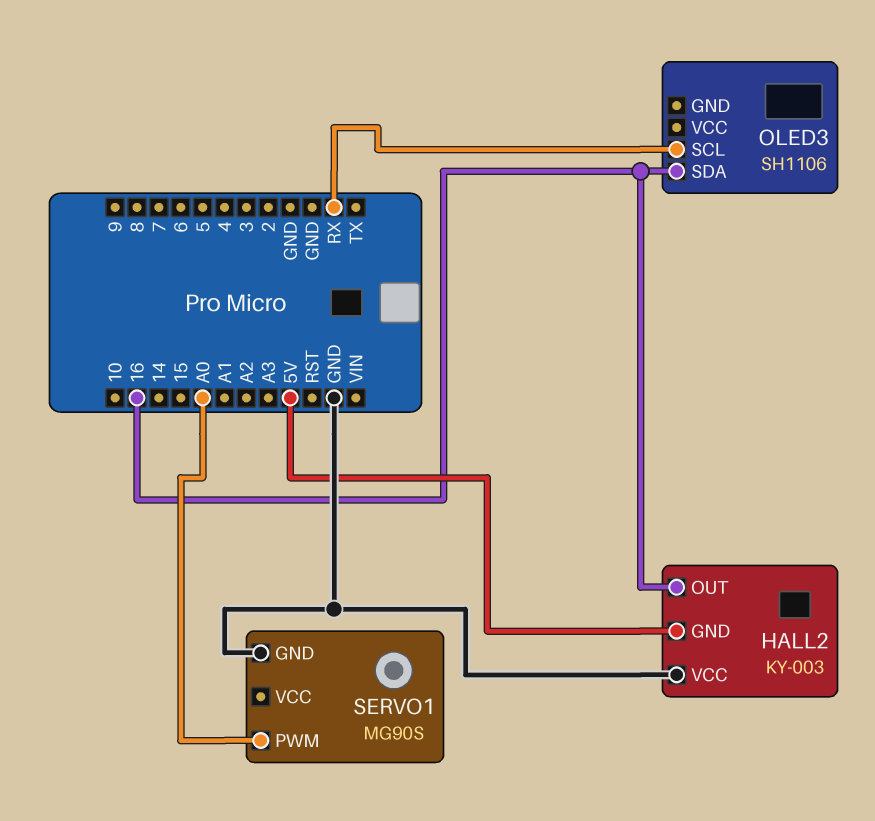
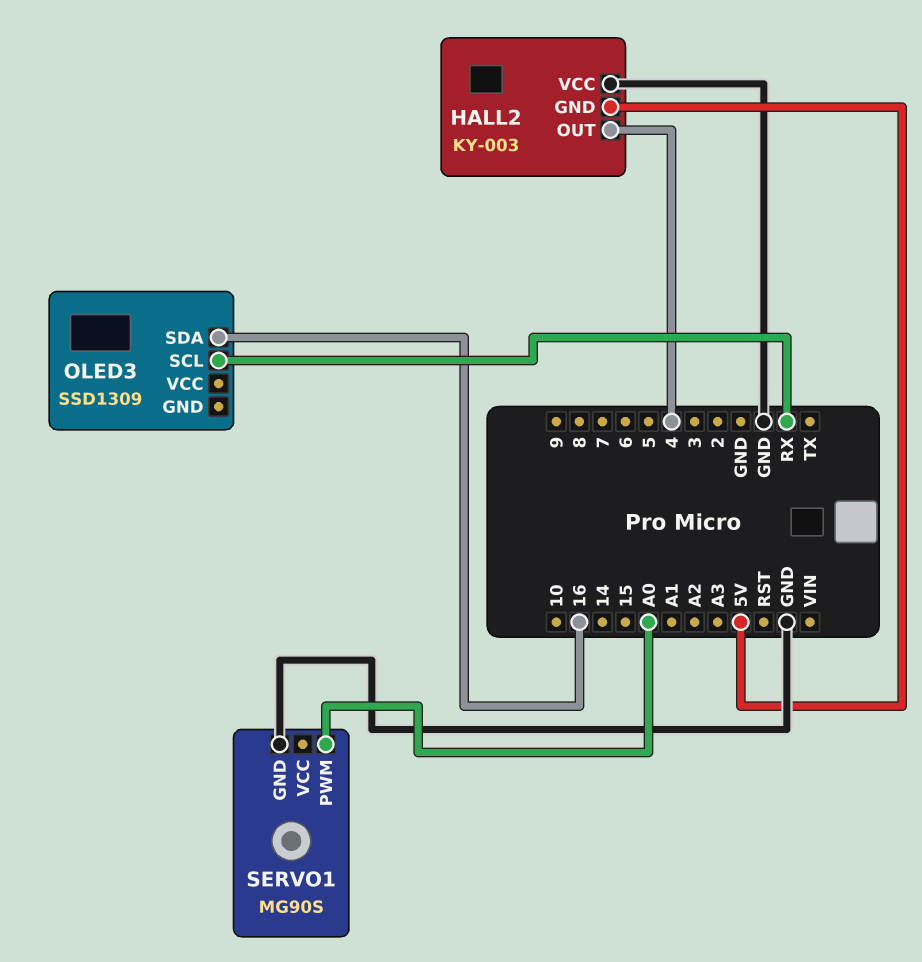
HALL2 pin OUT: 16 -> 4
OLED3: SH1106 -> SSD1309

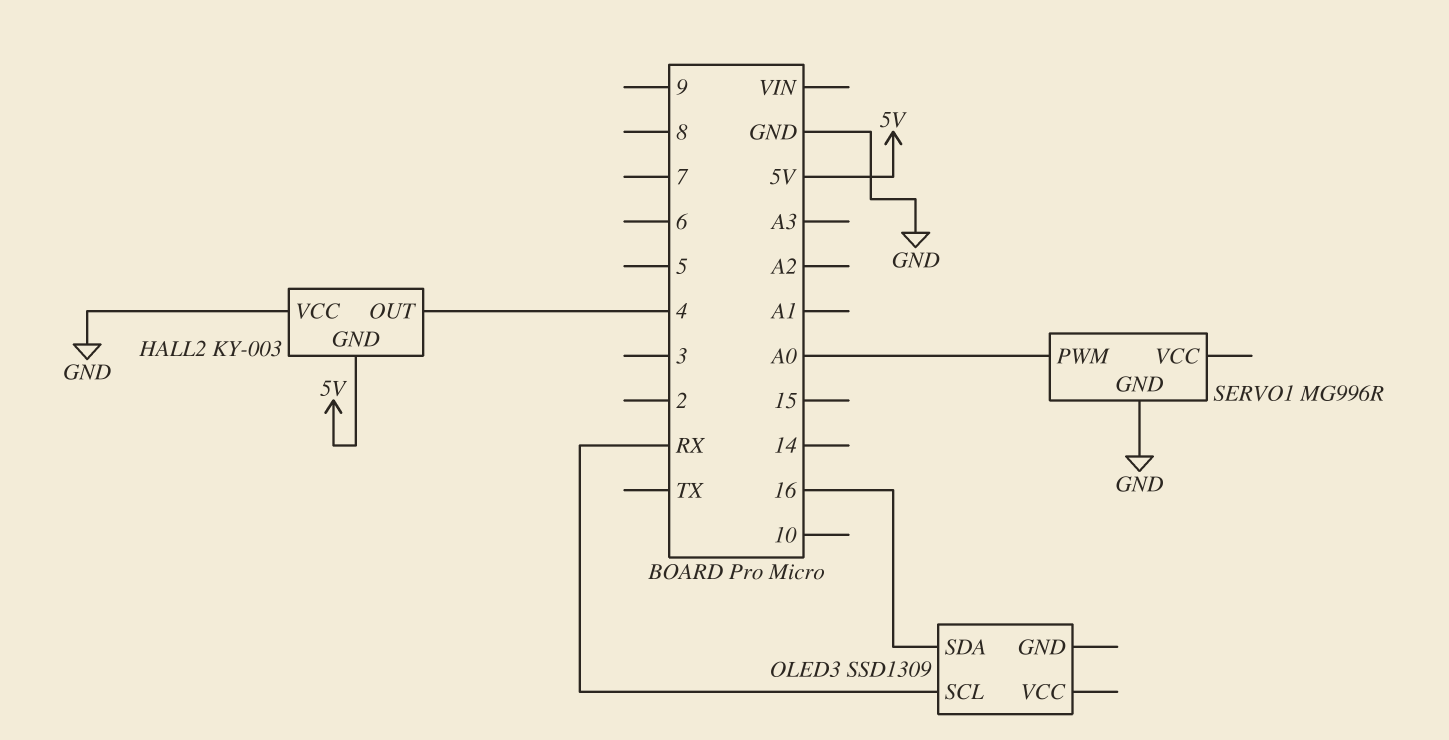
SERVO1: MG90S -> MG996R

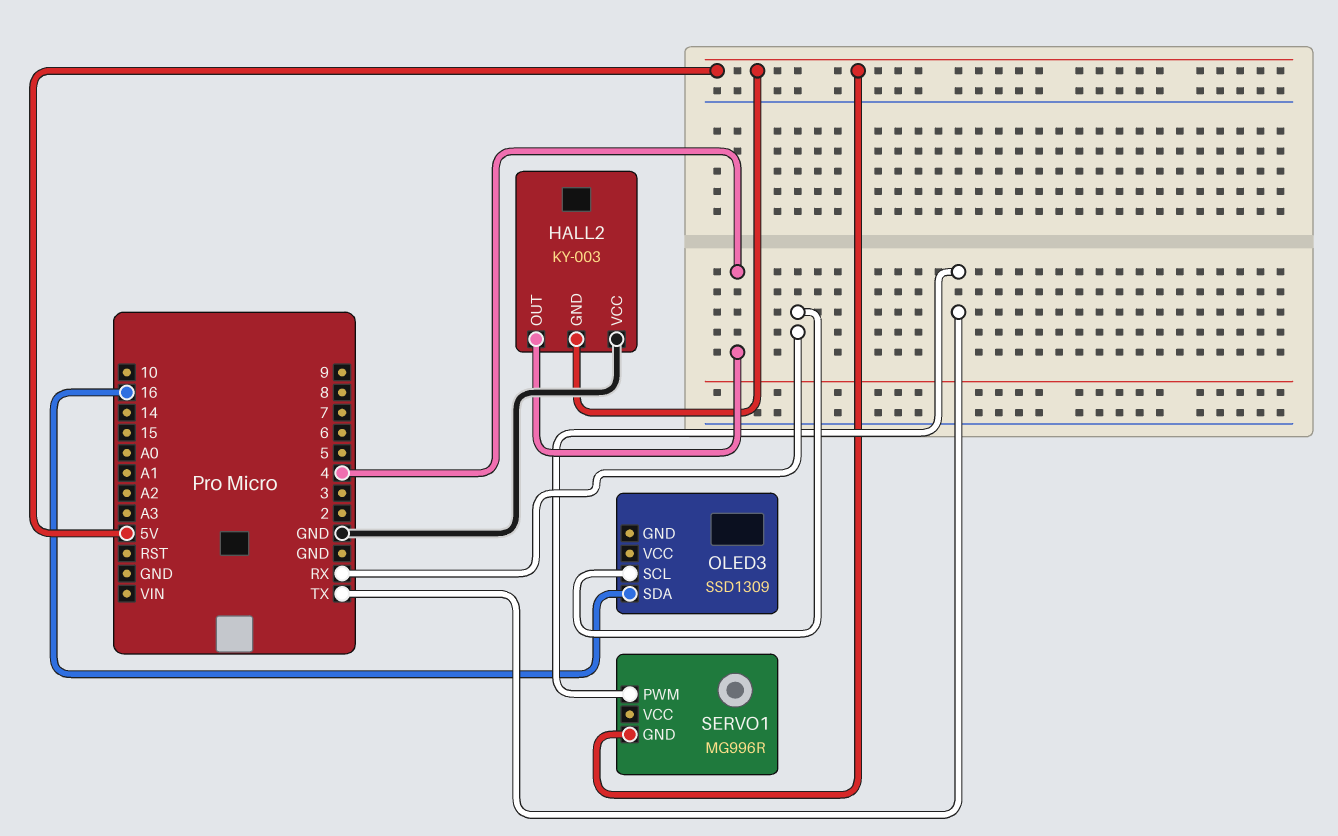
SERVO1 pin GND: GND -> 5V
SERVO1 pin PWM: A0 -> TX

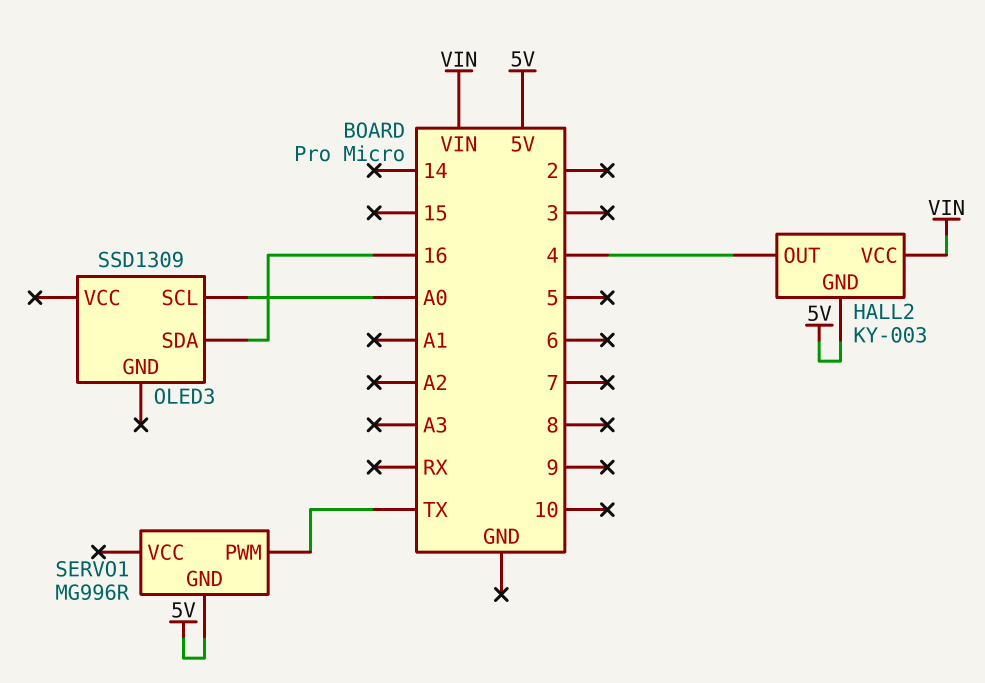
HALL2 pin VCC: GND -> VIN
OLED3 pin SCL: RX -> A0

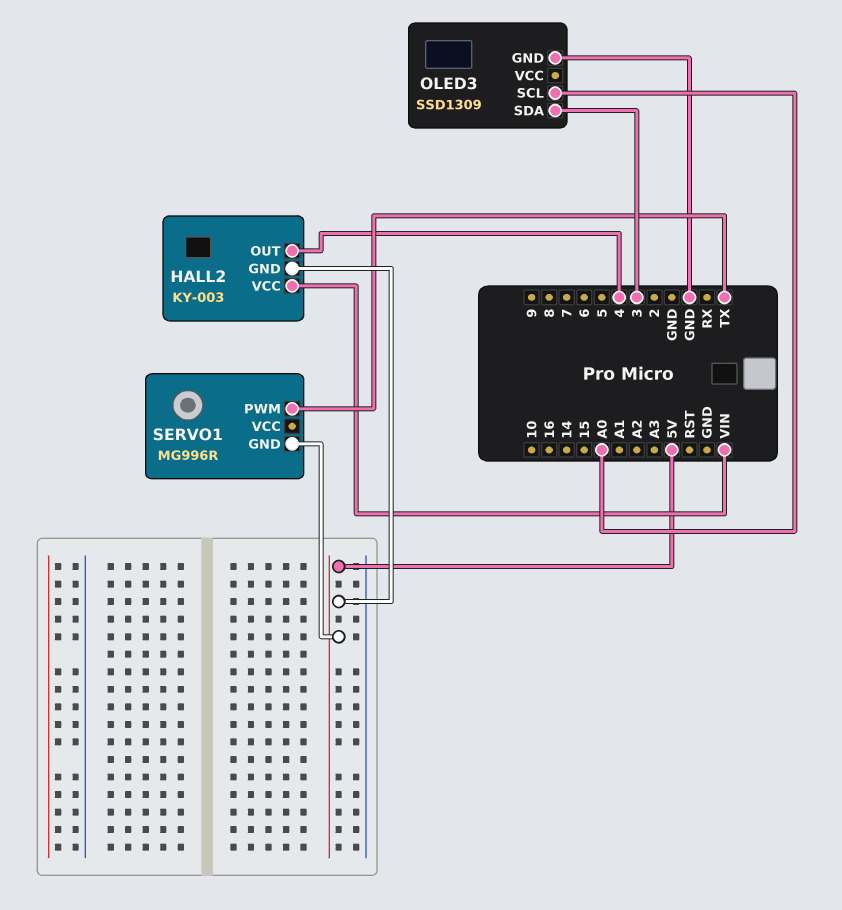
OLED3 pin GND: none -> GND
OLED3 pin SDA: 16 -> 3

